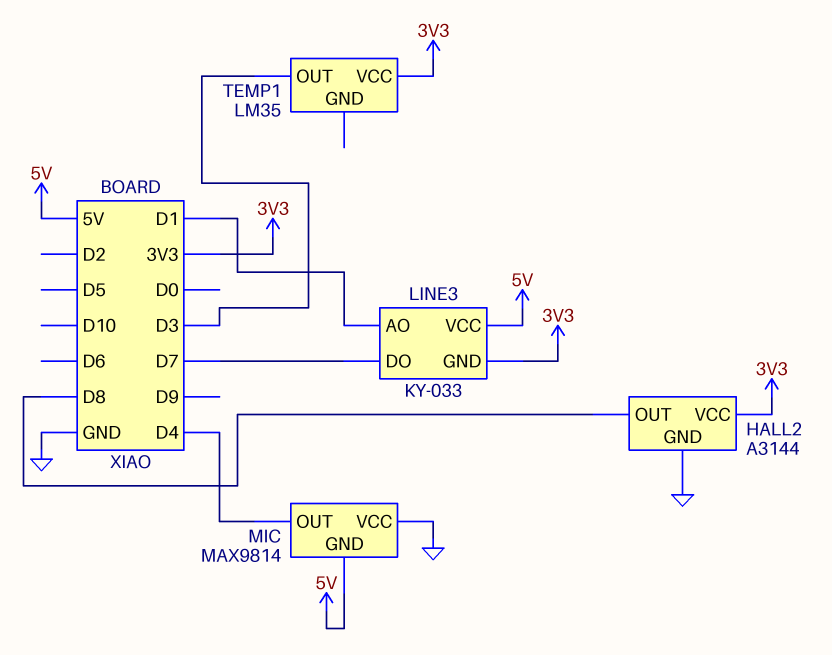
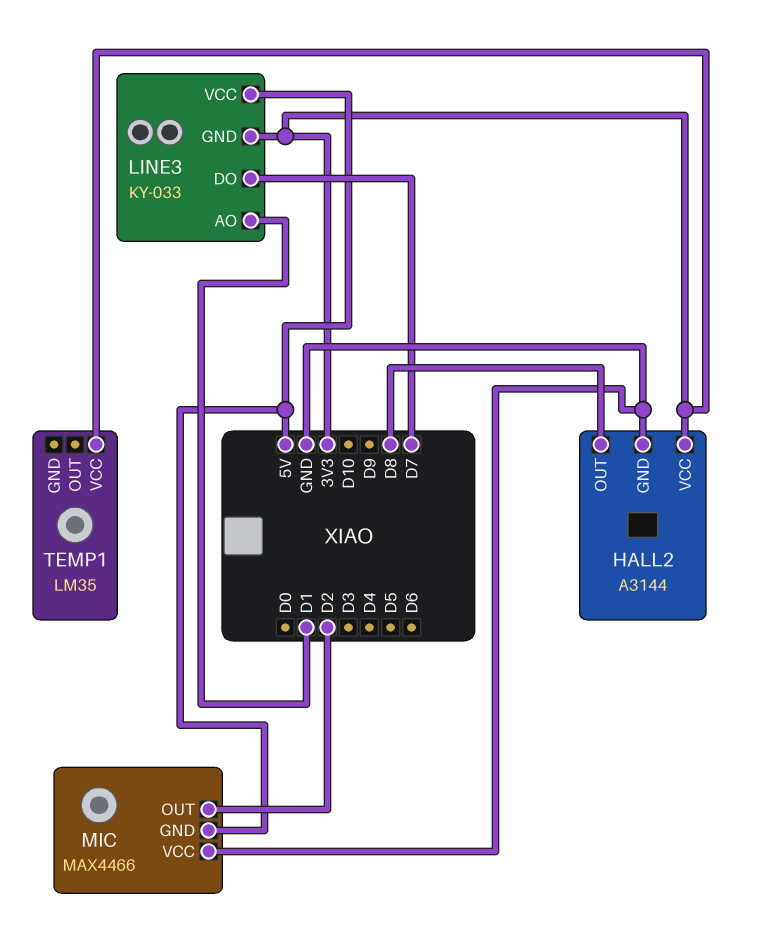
MIC: MAX9814 -> MAX4466
MIC pin OUT: D4 -> D2
TEMP1 pin OUT: D3 -> none

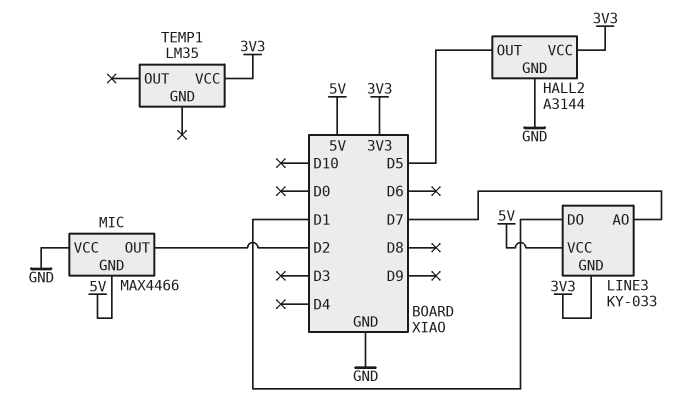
HALL2 pin OUT: D8 -> D5
LINE3 pin AO: D1 -> D7
LINE3 pin DO: D7 -> D1

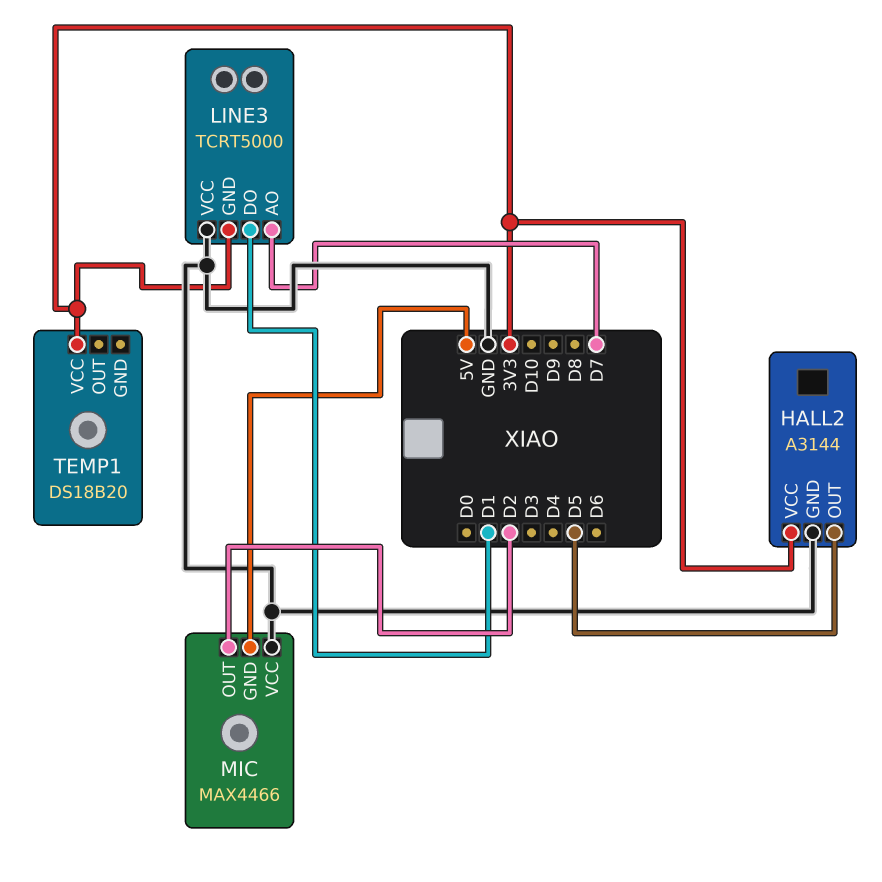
LINE3: KY-033 -> TCRT5000
LINE3 pin VCC: 5V -> GND
TEMP1: LM35 -> DS18B20

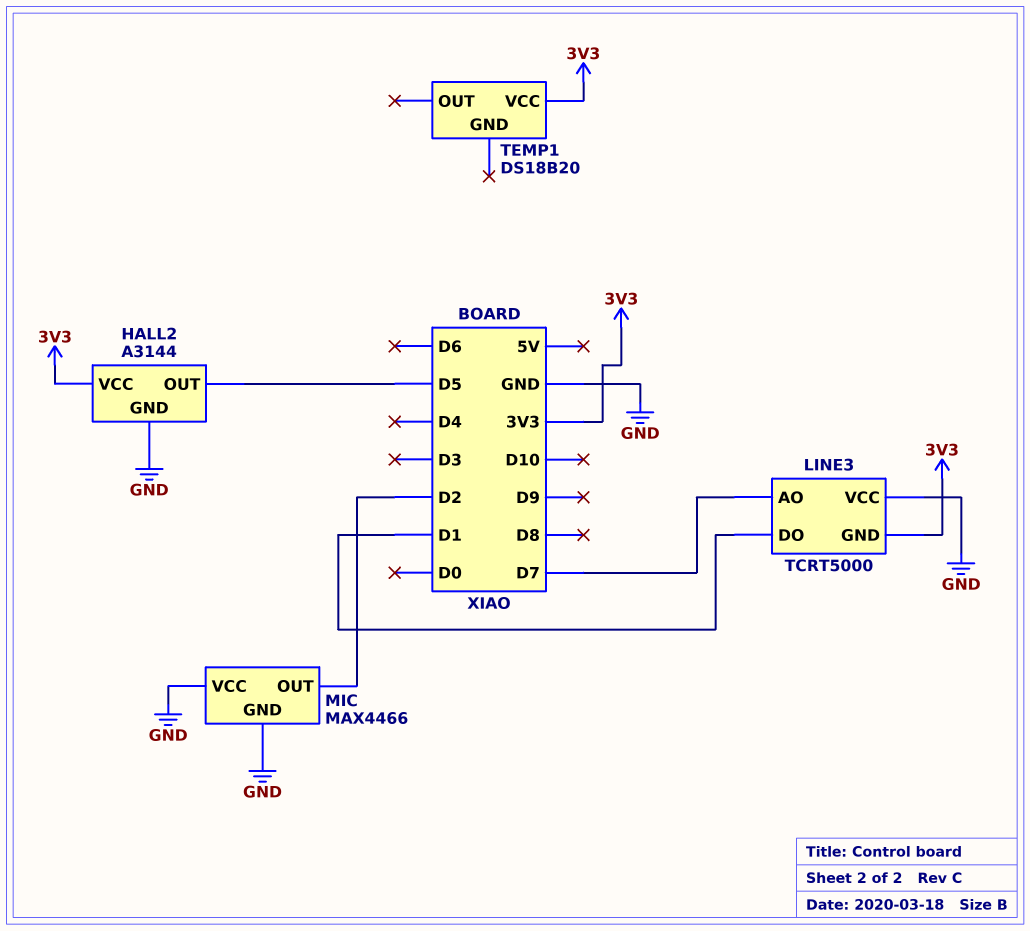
MIC pin GND: 5V -> GND

